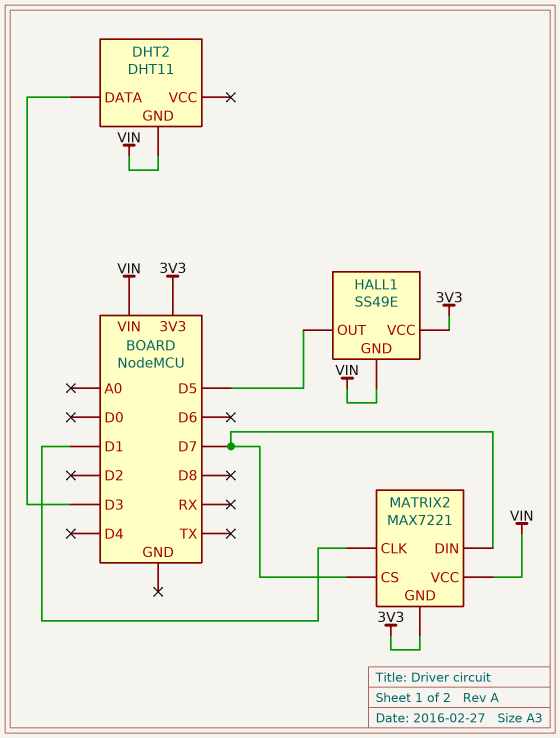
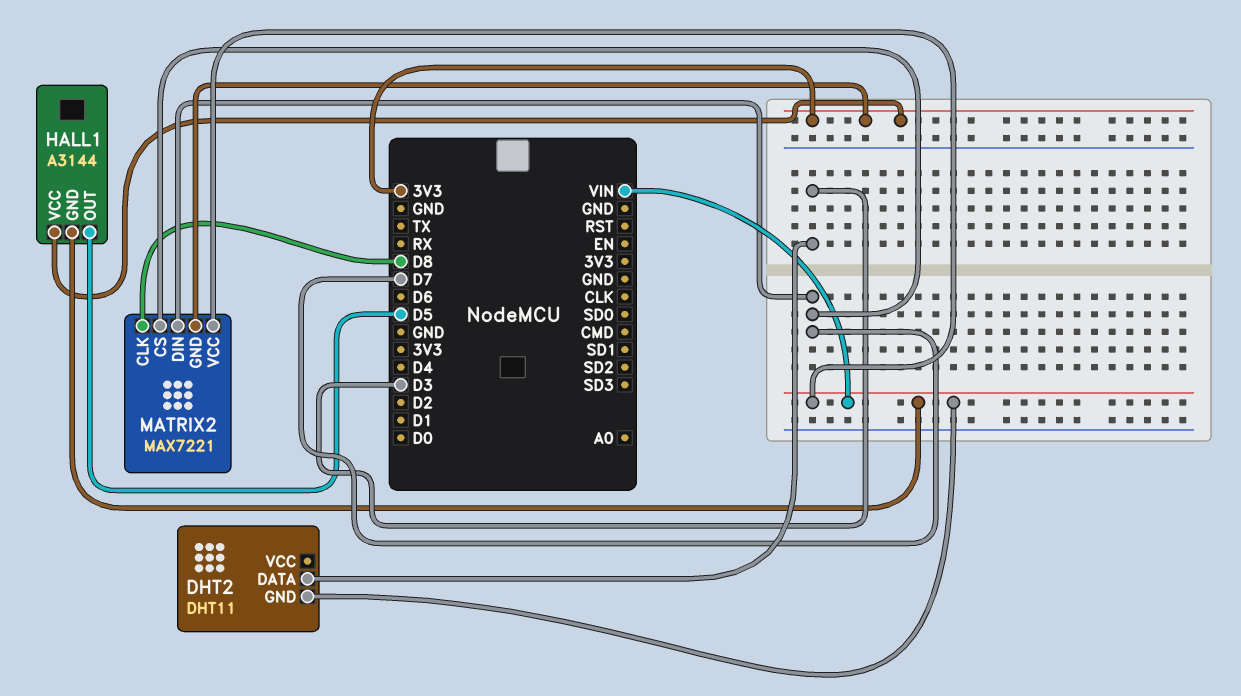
HALL1: SS49E -> A3144
MATRIX2 pin CLK: D1 -> D8

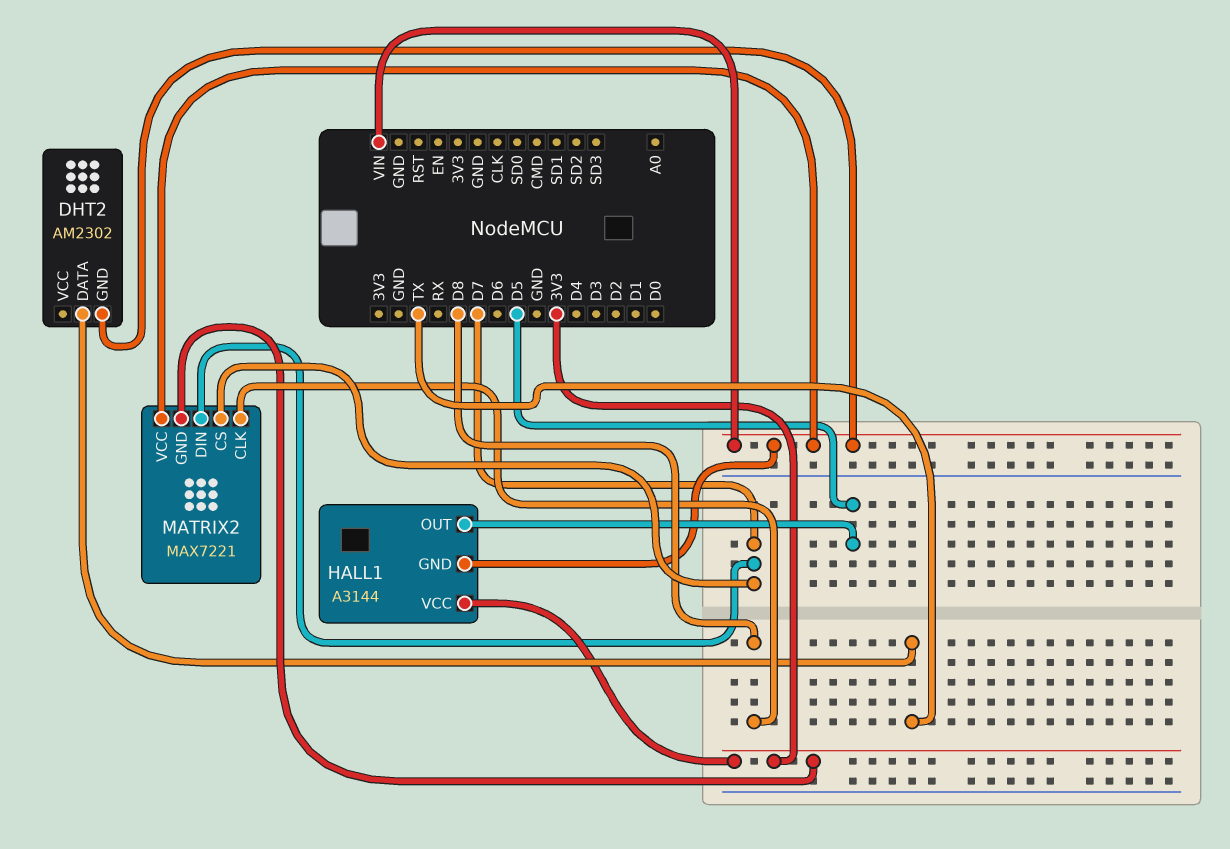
DHT2: DHT11 -> AM2302
DHT2 pin DATA: D3 -> TX

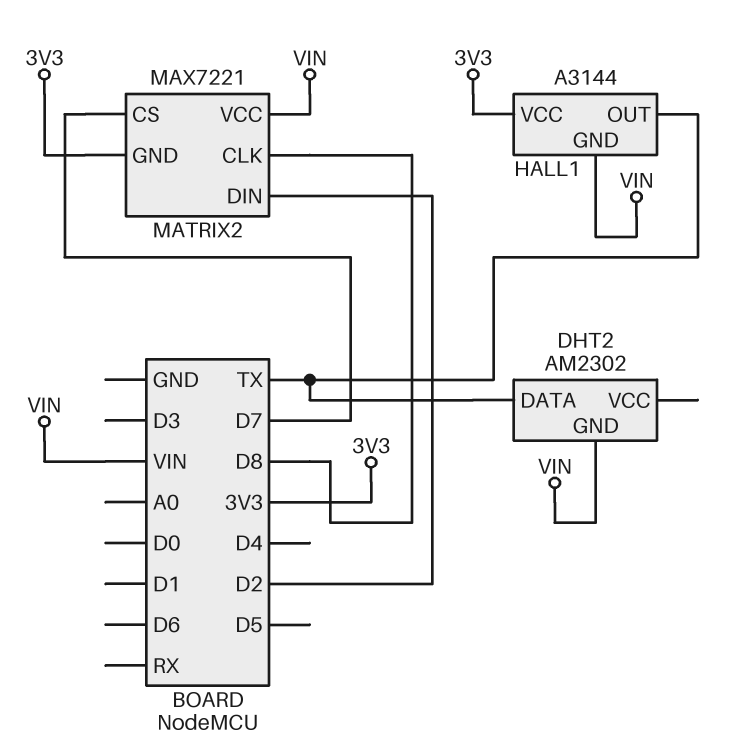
HALL1 pin OUT: D5 -> TX
MATRIX2 pin DIN: D7 -> D2

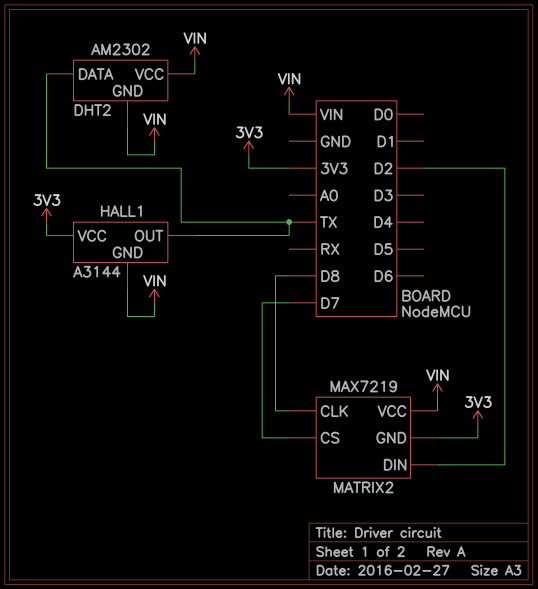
DHT2 pin VCC: none -> VIN
MATRIX2: MAX7221 -> MAX7219

